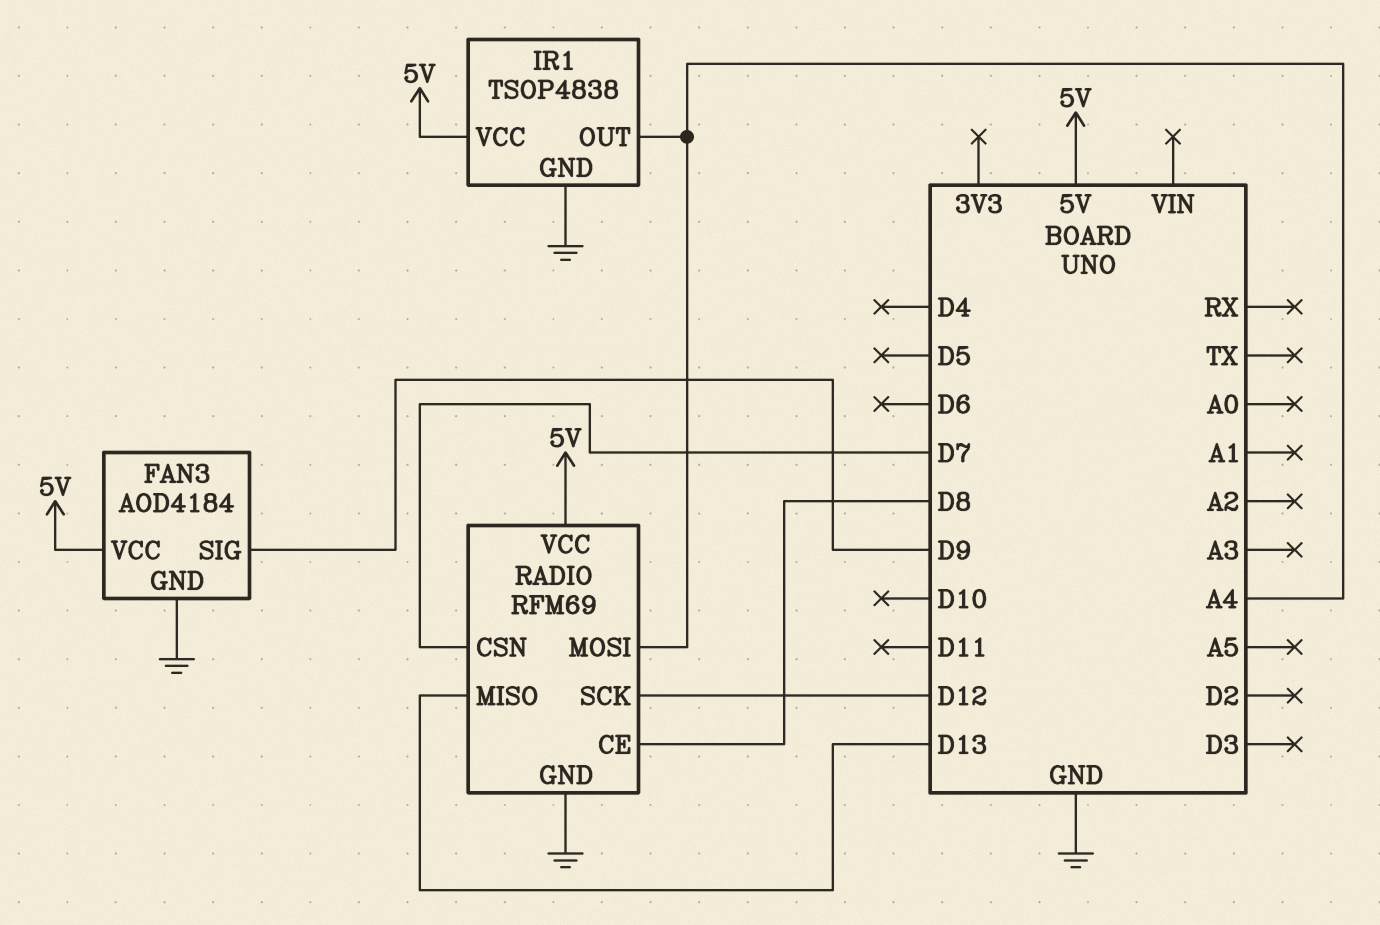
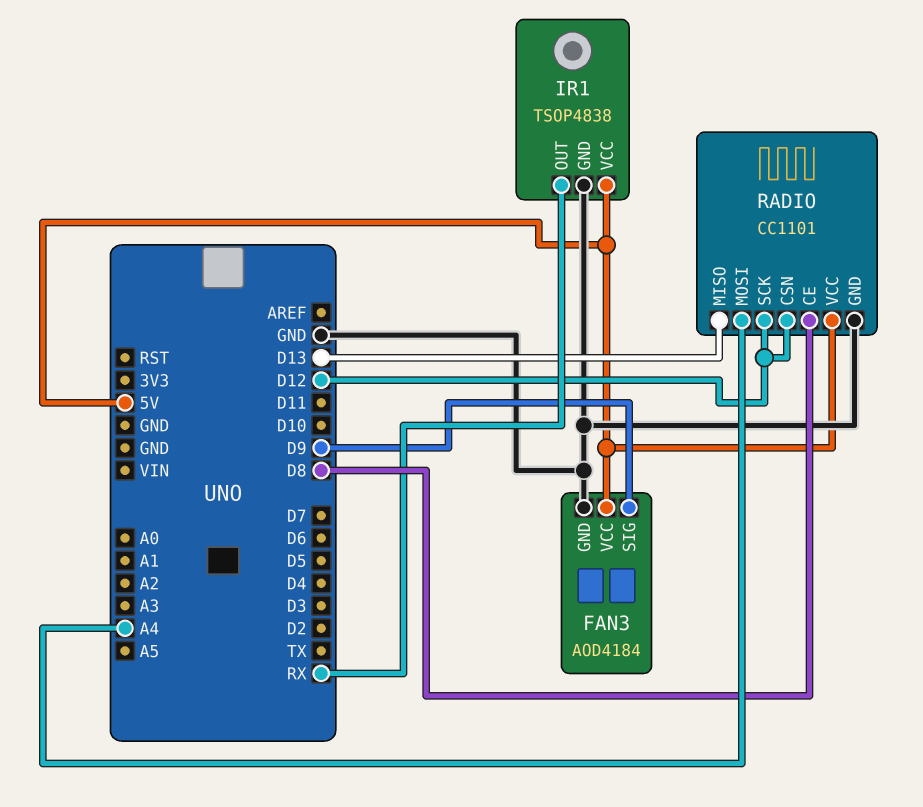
IR1 pin OUT: A4 -> RX
RADIO: RFM69 -> CC1101
RADIO pin CSN: D7 -> D12

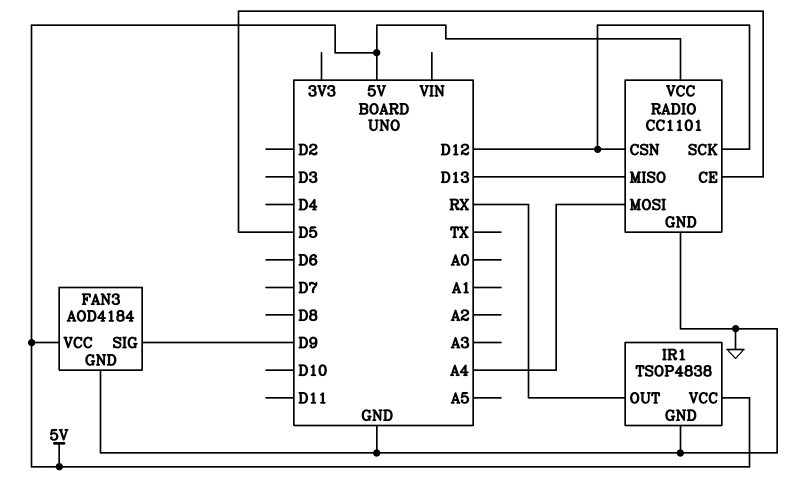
RADIO pin CE: D8 -> D5

